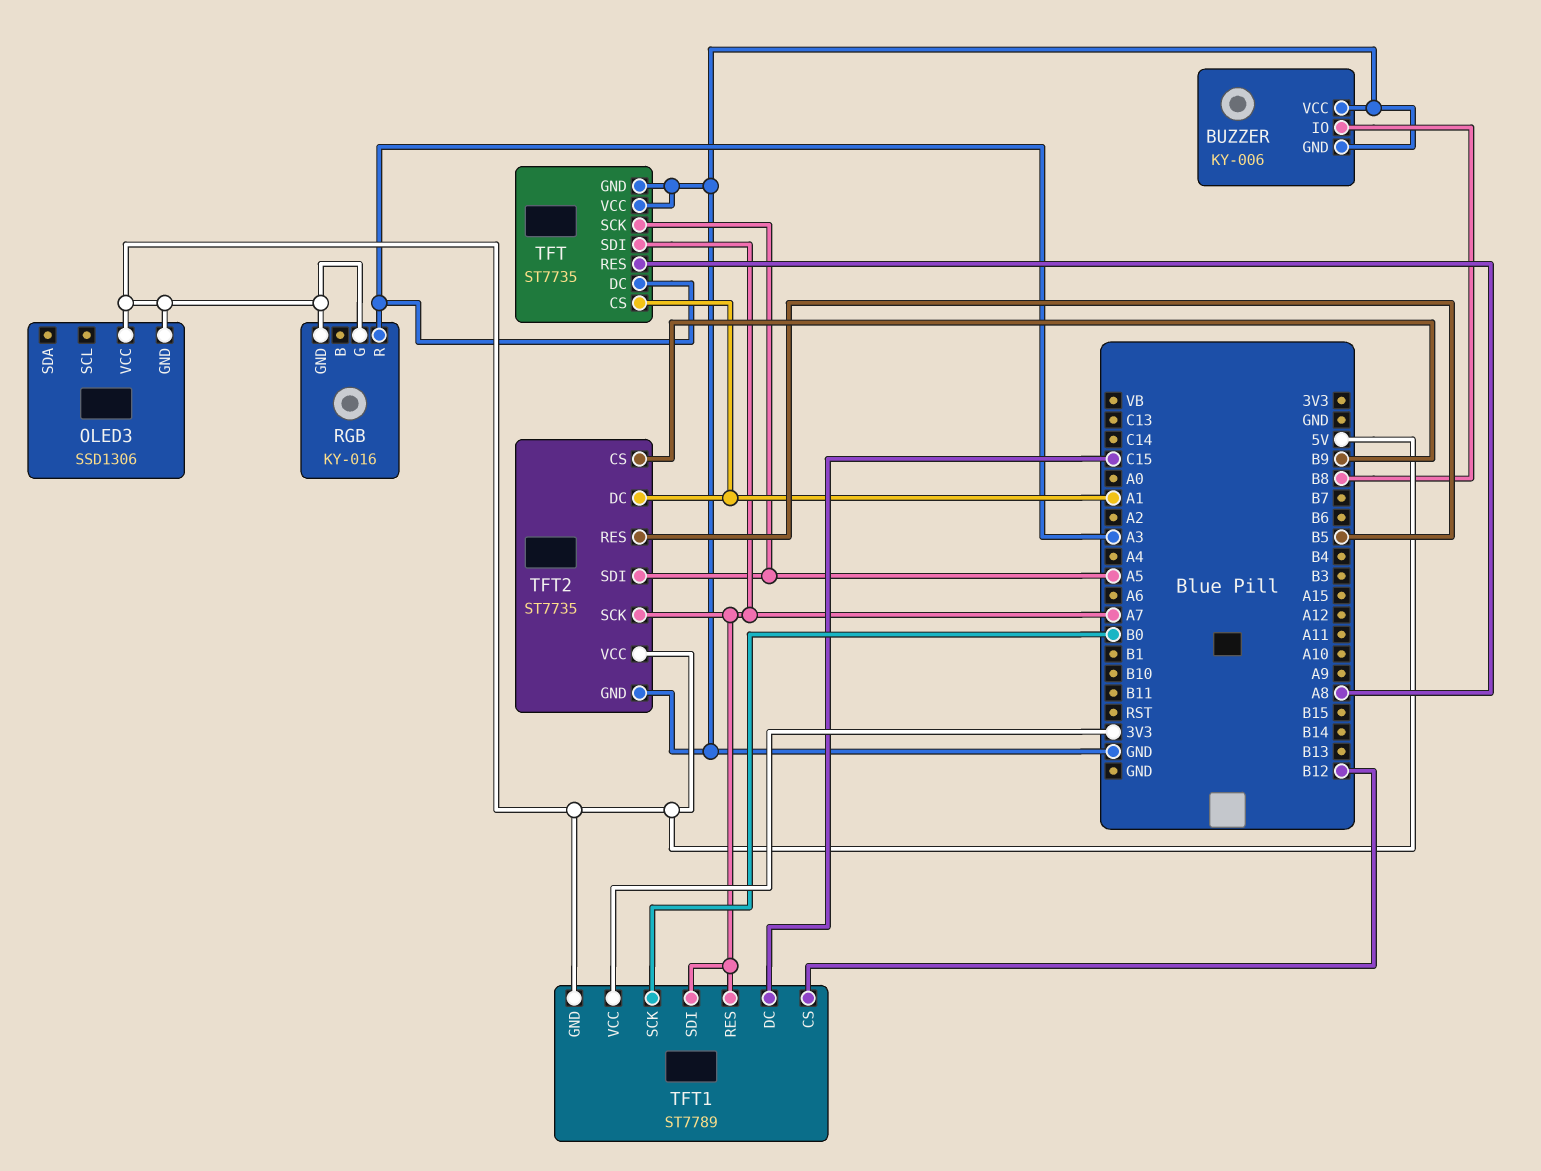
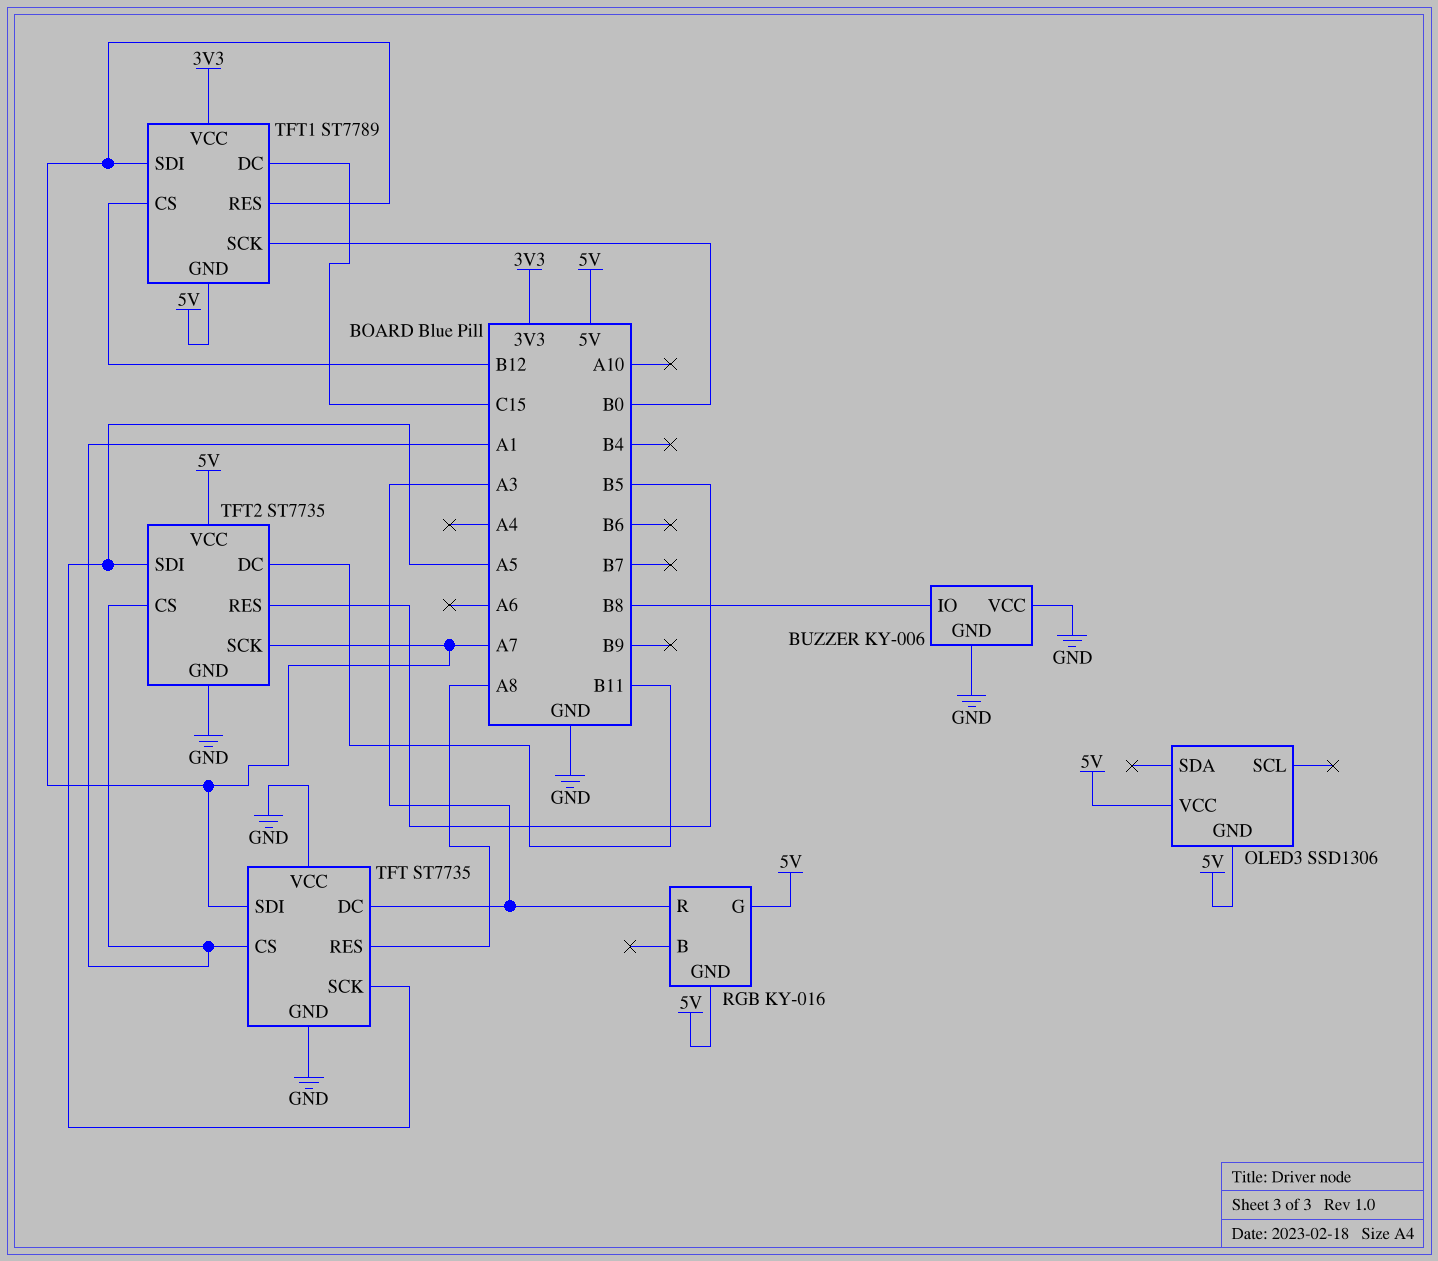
TFT2 pin CS: B9 -> A1
TFT2 pin DC: A1 -> B11

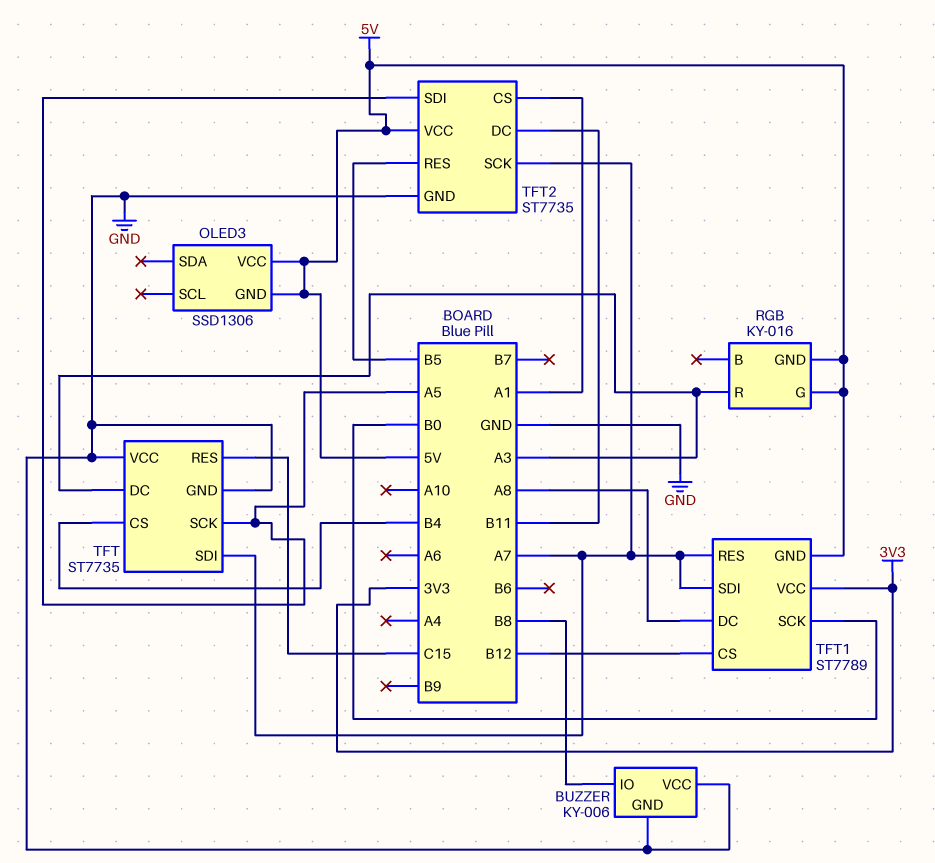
TFT pin CS: A1 -> B4
TFT pin RES: A8 -> C15
TFT1 pin DC: C15 -> A8

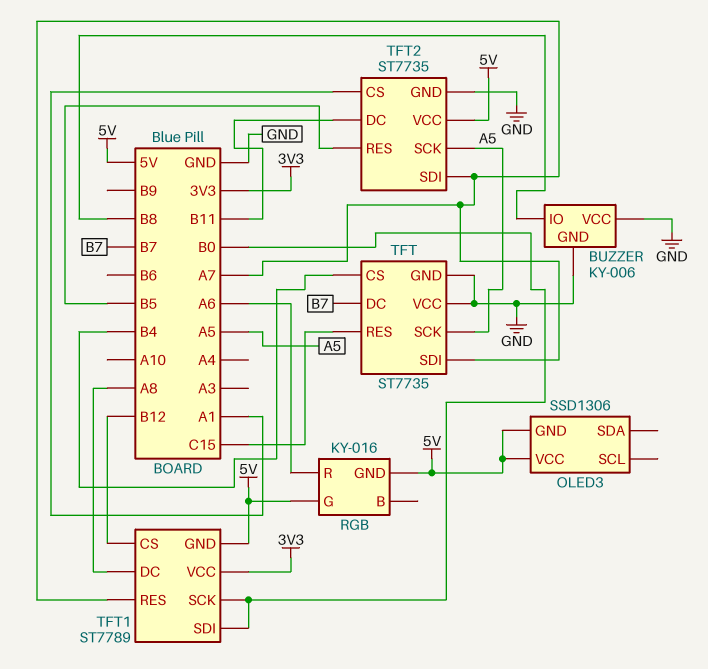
RGB pin R: A3 -> A6
TFT pin DC: A3 -> B7
TFT1 pin SDI: A7 -> B0
TFT2 pin SCK: A7 -> A5
TFT2 pin SDI: A5 -> A7

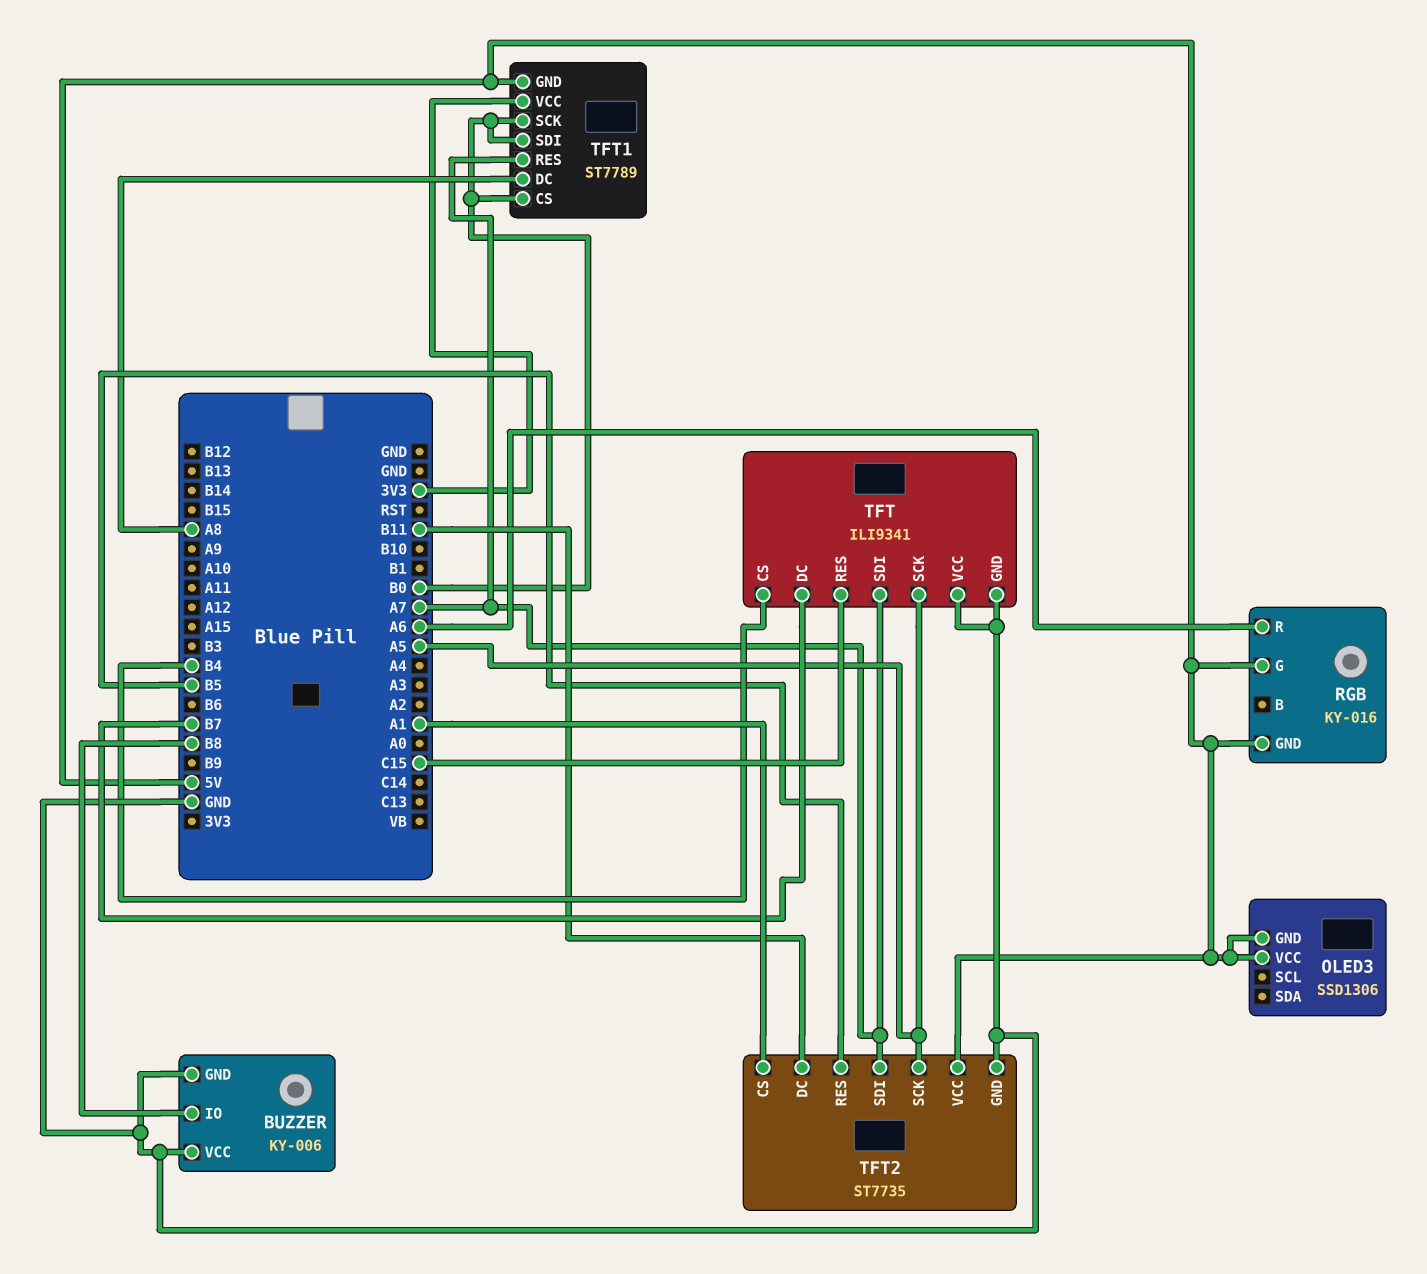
TFT: ST7735 -> ILI9341
TFT1 pin CS: B12 -> B0

